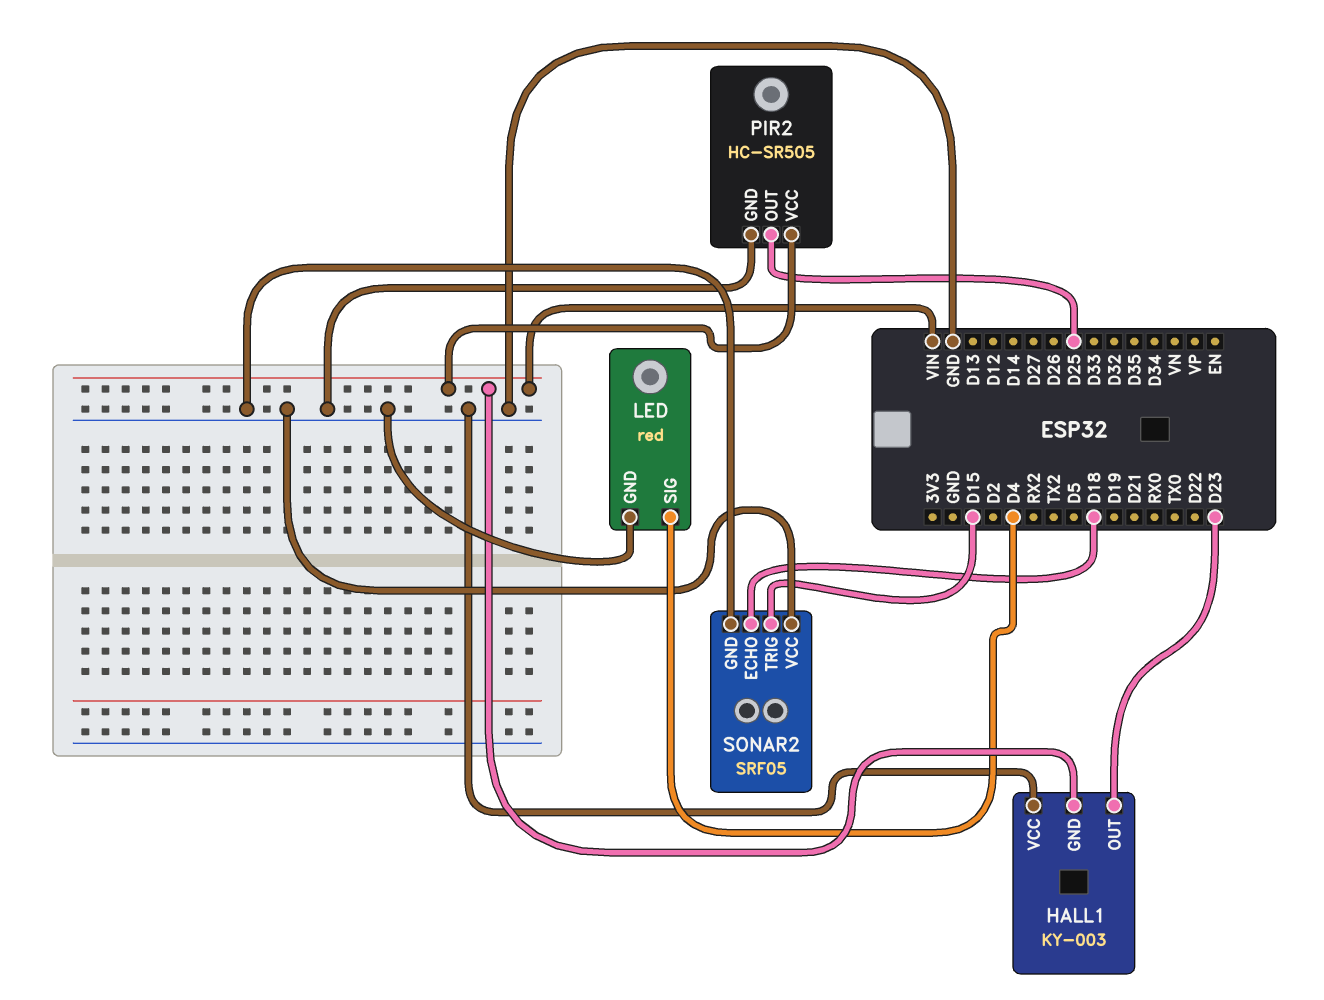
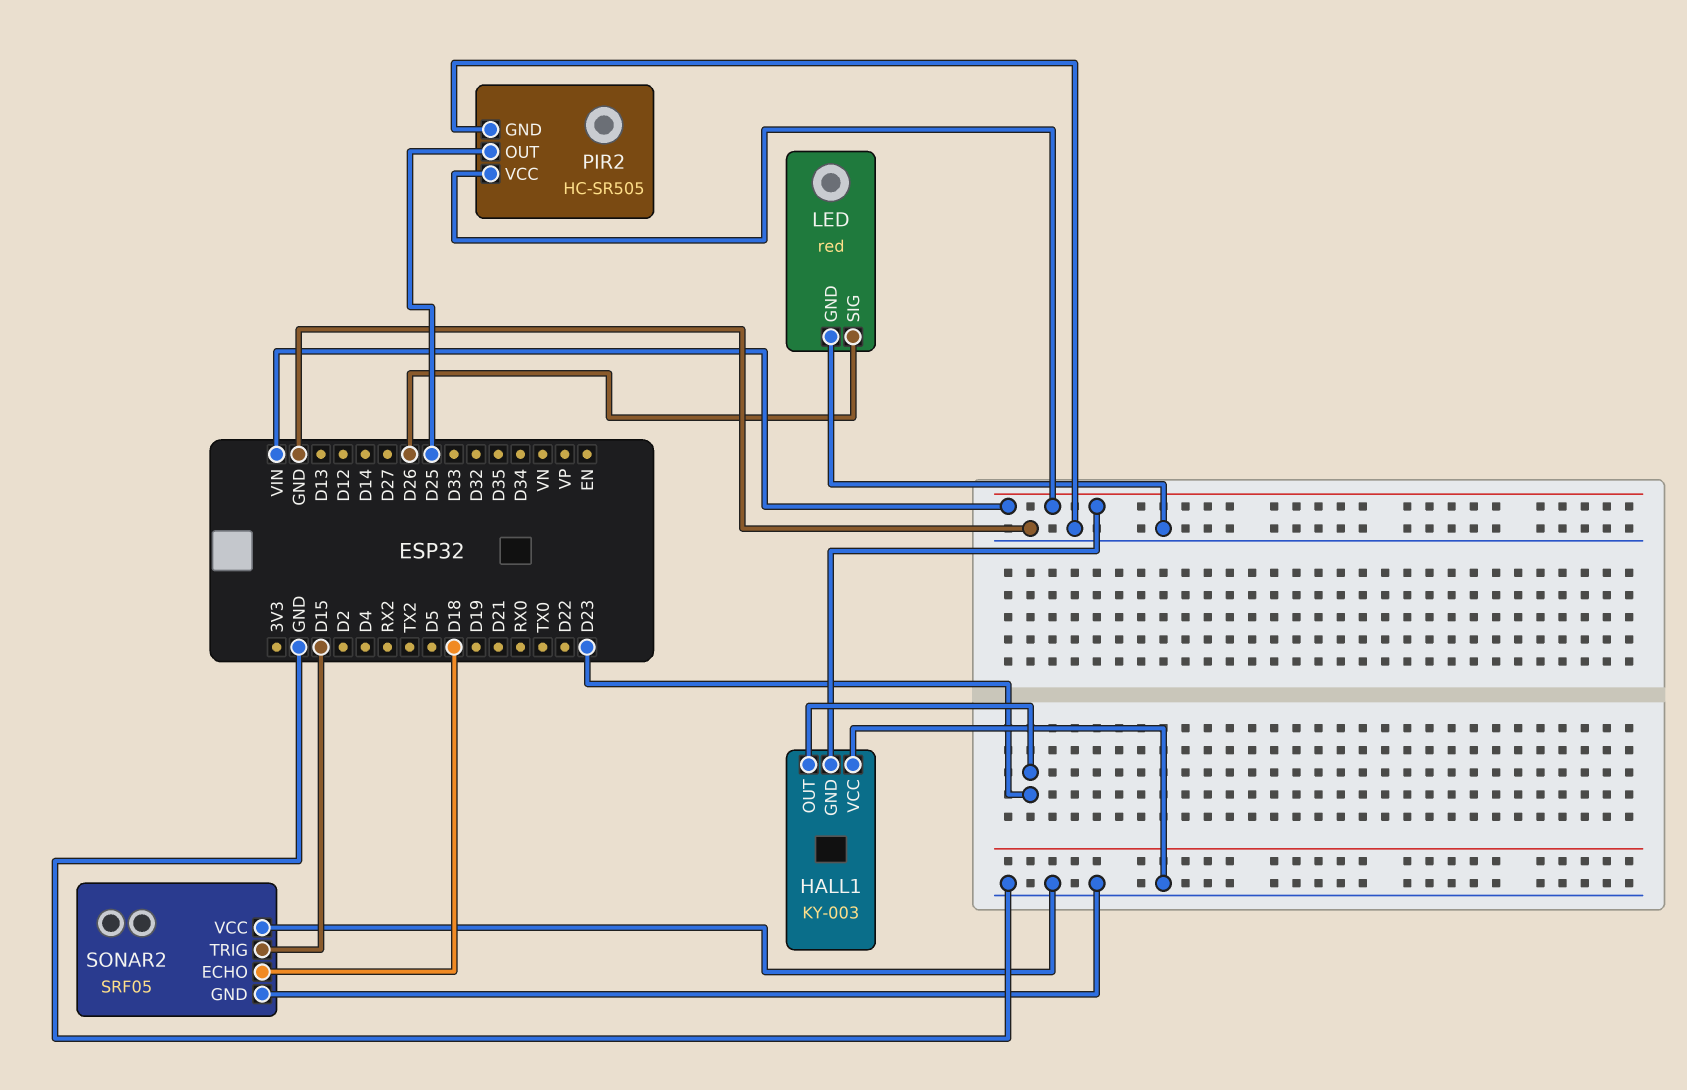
LED pin SIG: D4 -> D26

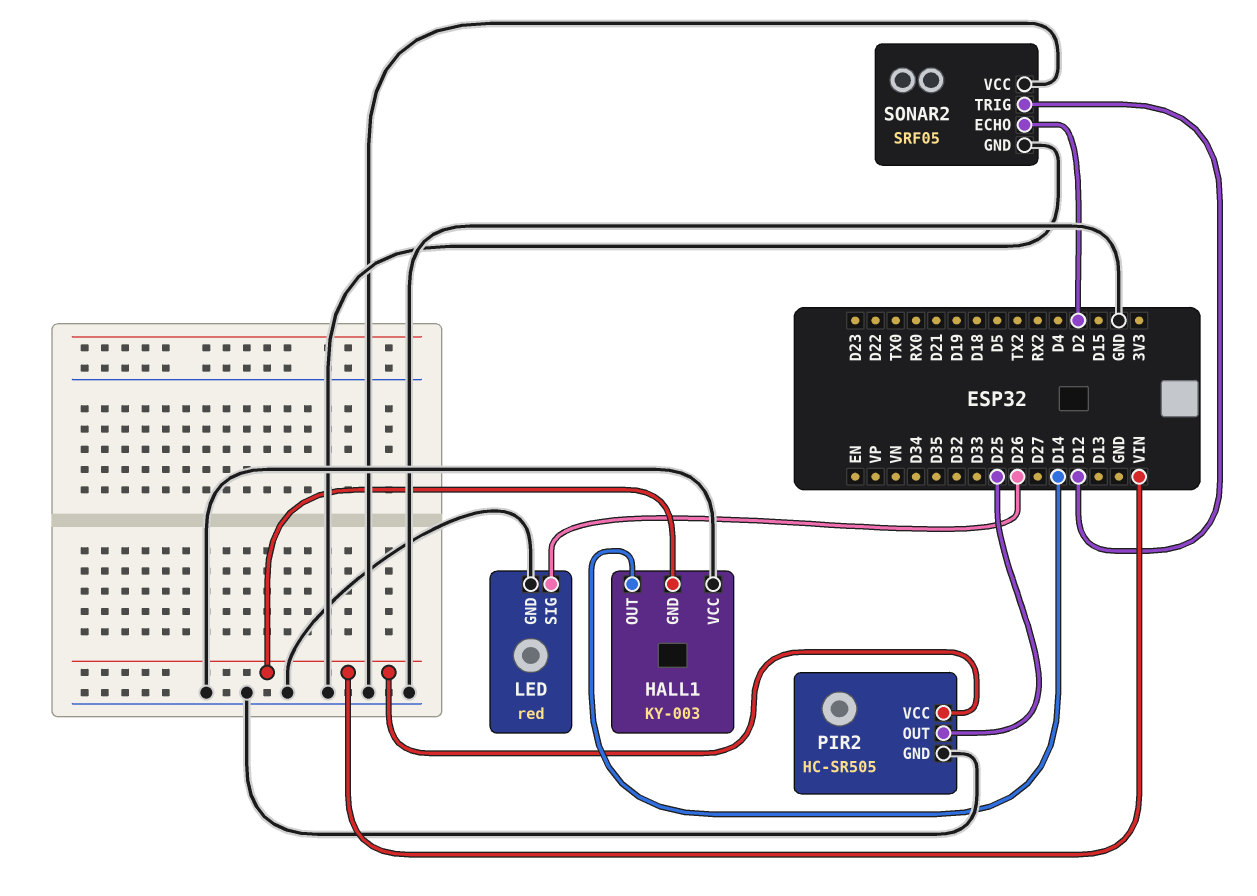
HALL1 pin OUT: D23 -> D14
SONAR2 pin ECHO: D18 -> D2
SONAR2 pin TRIG: D15 -> D12

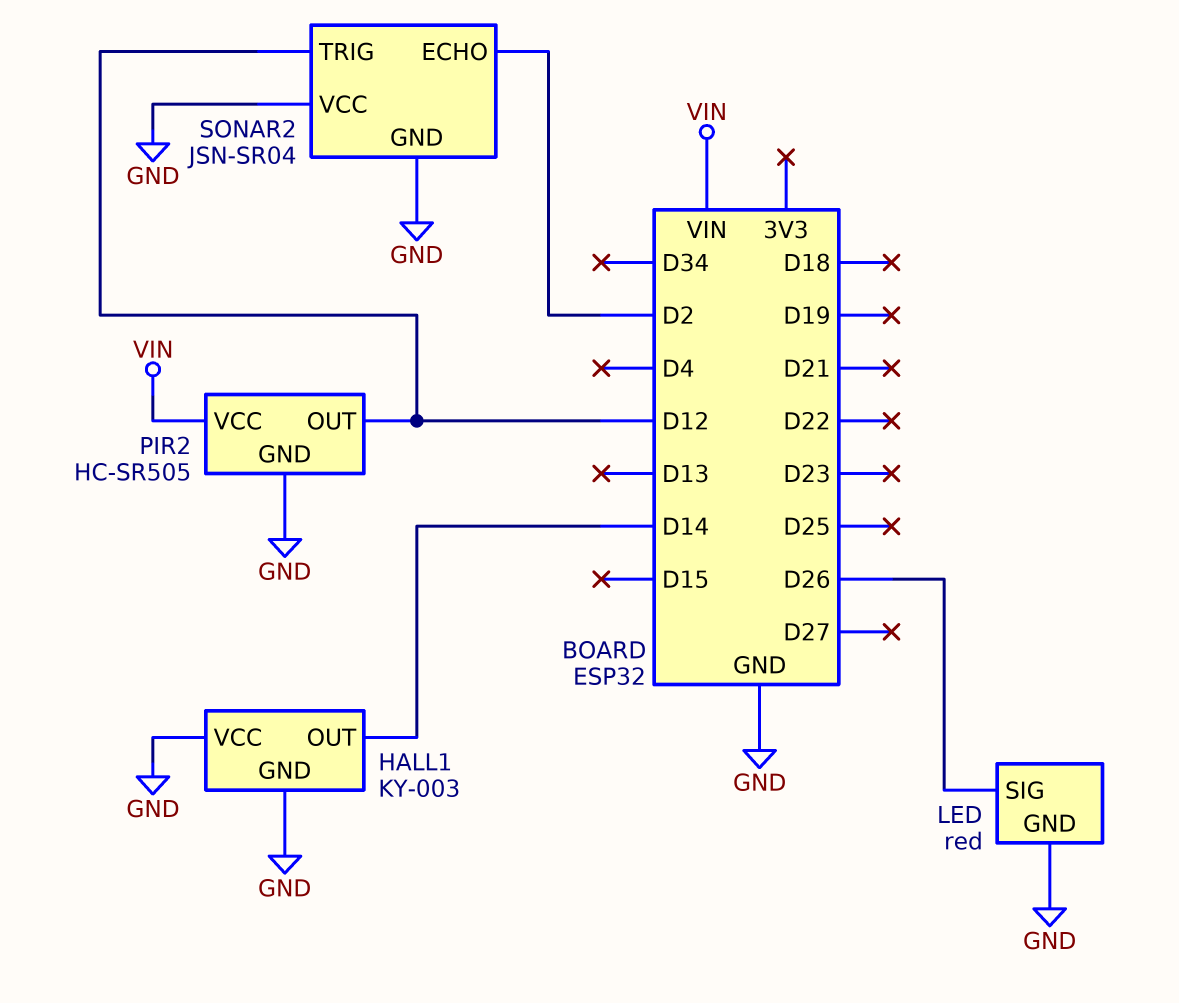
HALL1 pin GND: VIN -> GND
PIR2 pin OUT: D25 -> D12
SONAR2: SRF05 -> JSN-SR04

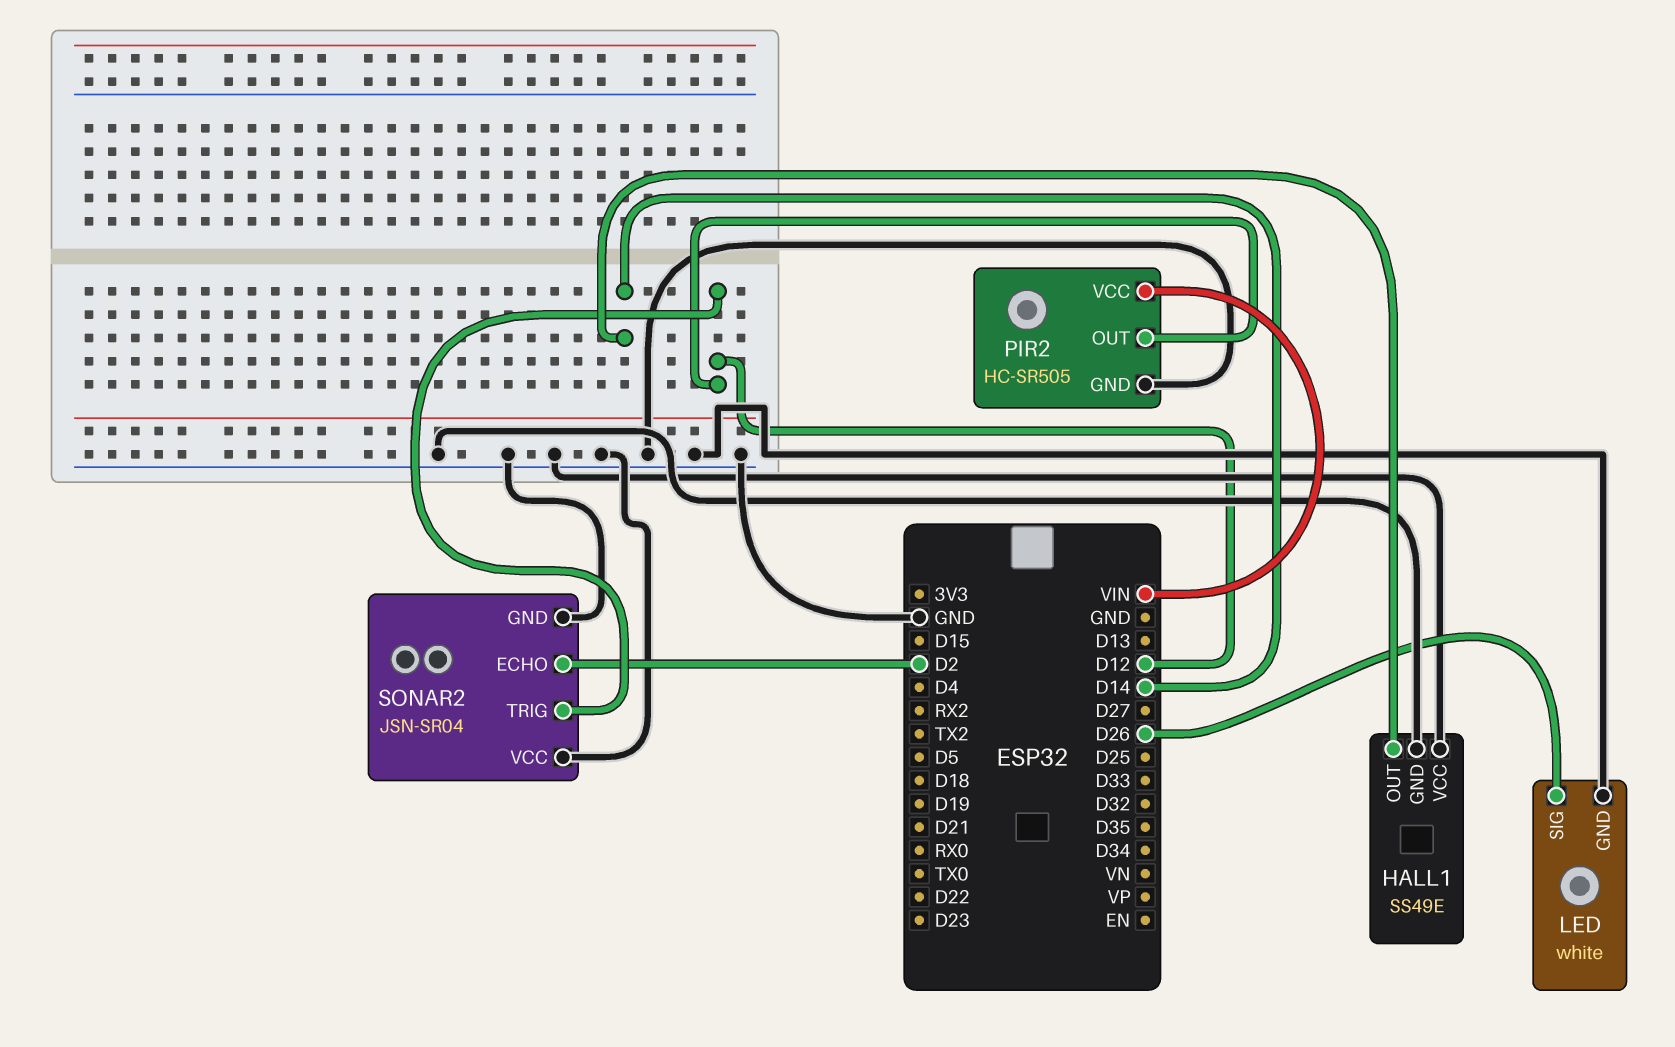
HALL1: KY-003 -> SS49E
LED: red -> white

